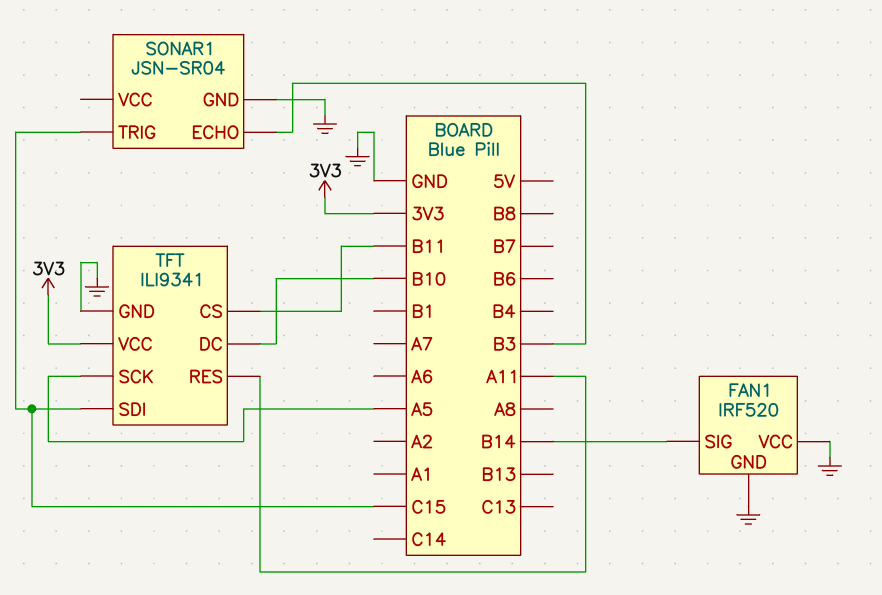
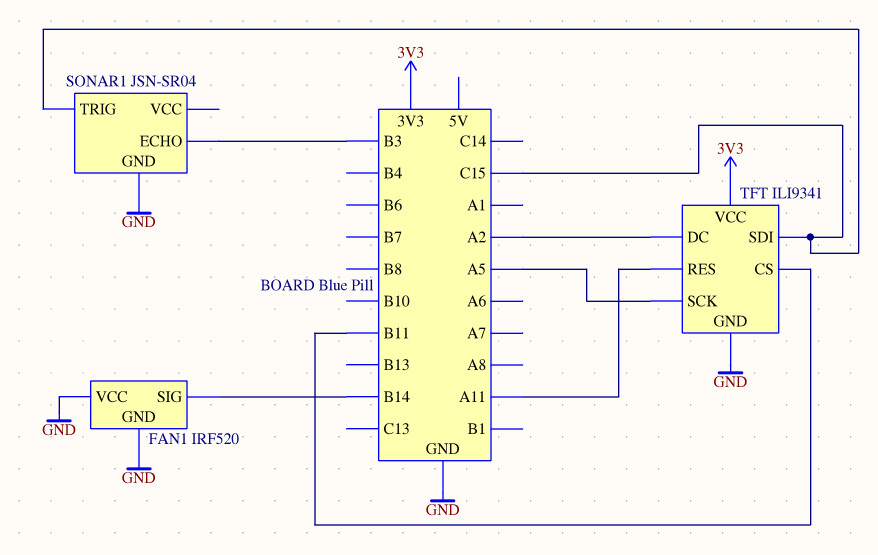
TFT pin DC: B10 -> A2

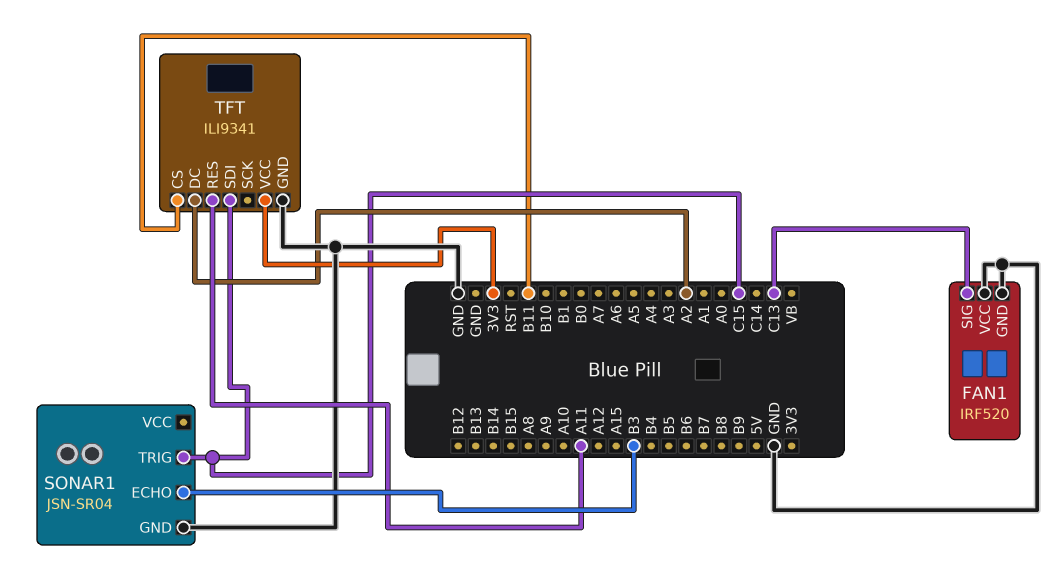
FAN1 pin SIG: B14 -> C13
TFT pin SCK: A5 -> none

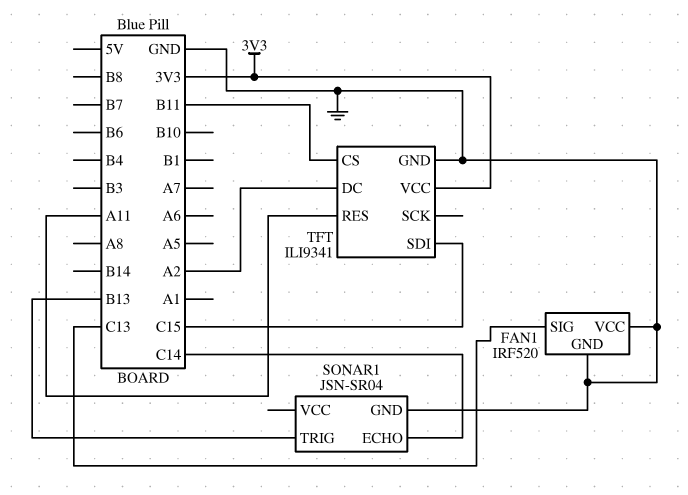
SONAR1 pin ECHO: B3 -> C14
SONAR1 pin TRIG: C15 -> B13

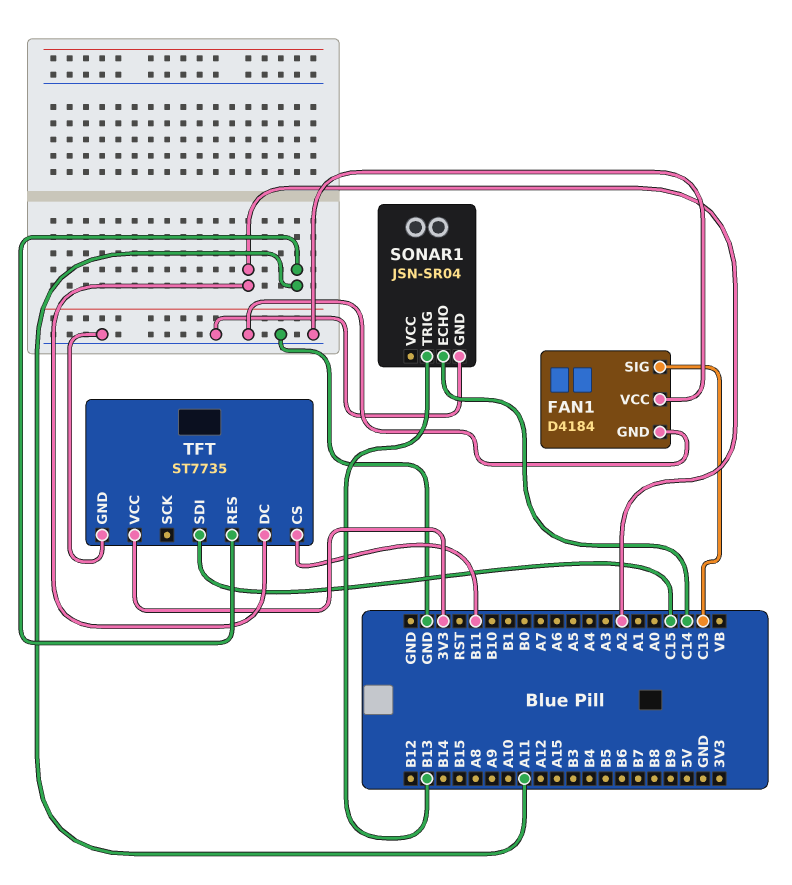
FAN1: IRF520 -> D4184
TFT: ILI9341 -> ST7735

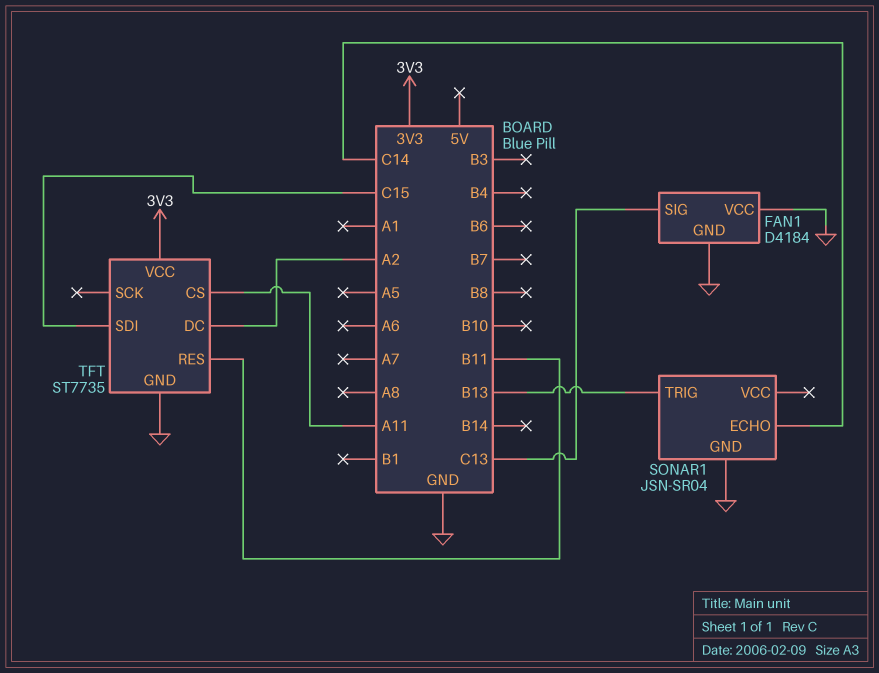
TFT pin CS: B11 -> A11
TFT pin RES: A11 -> B11

